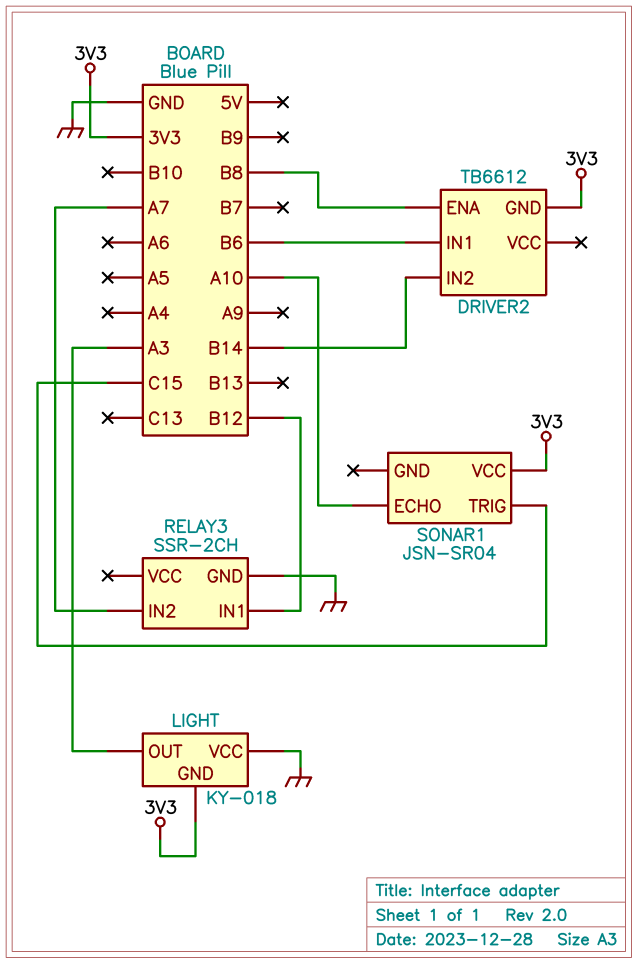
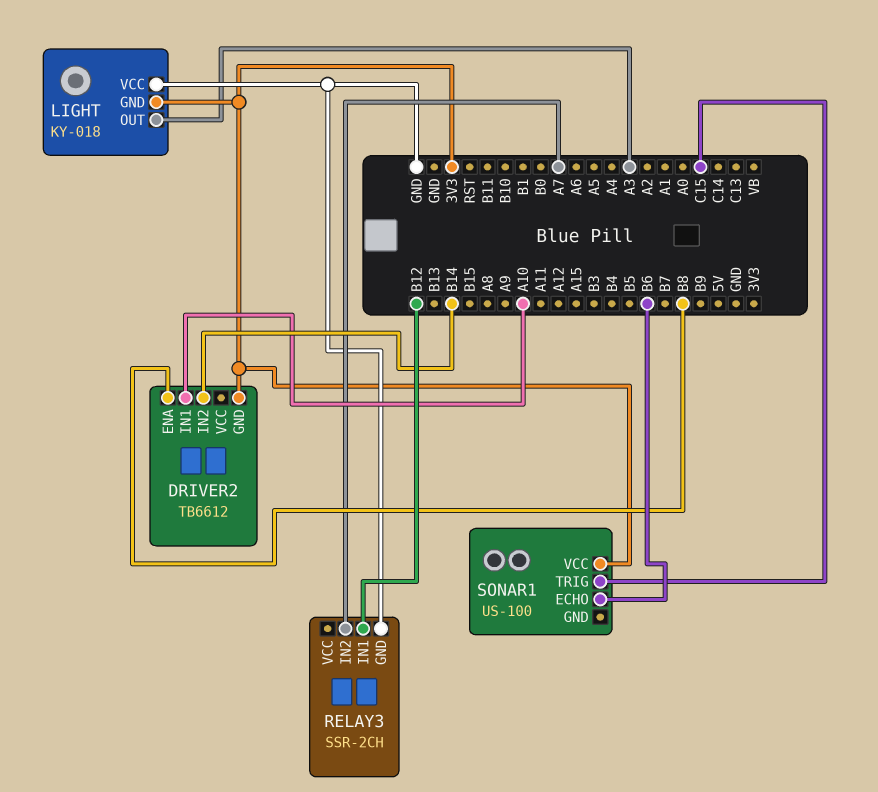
DRIVER2 pin IN1: B6 -> A10
SONAR1: JSN-SR04 -> US-100
SONAR1 pin ECHO: A10 -> B6

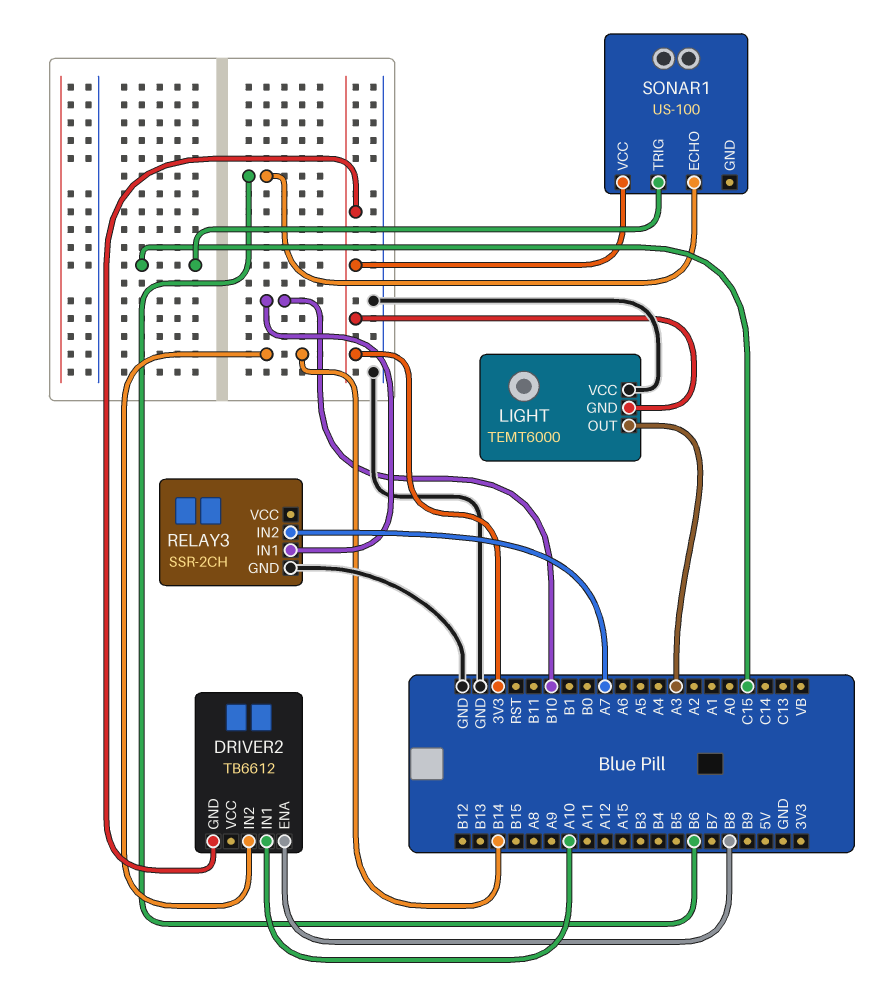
LIGHT: KY-018 -> TEMT6000
RELAY3 pin IN1: B12 -> B10

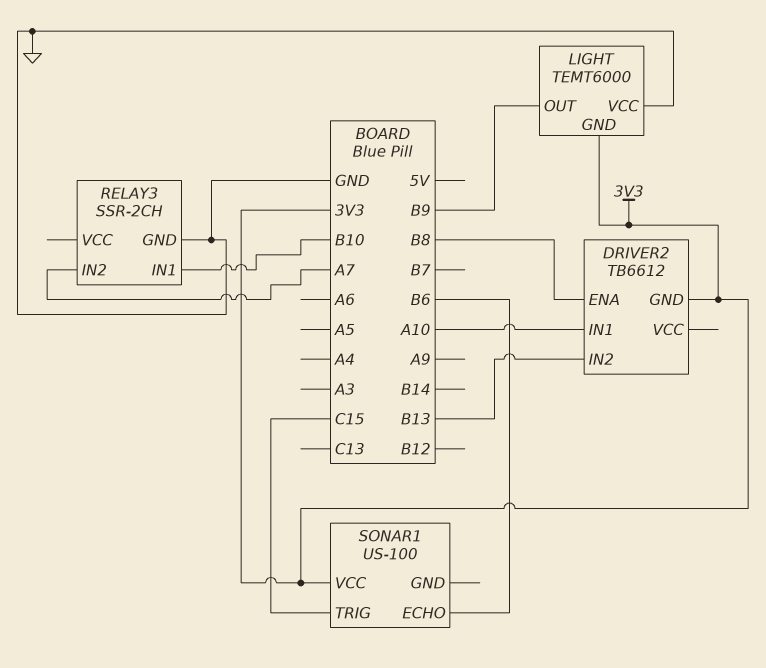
DRIVER2 pin IN2: B14 -> B13
LIGHT pin OUT: A3 -> B9

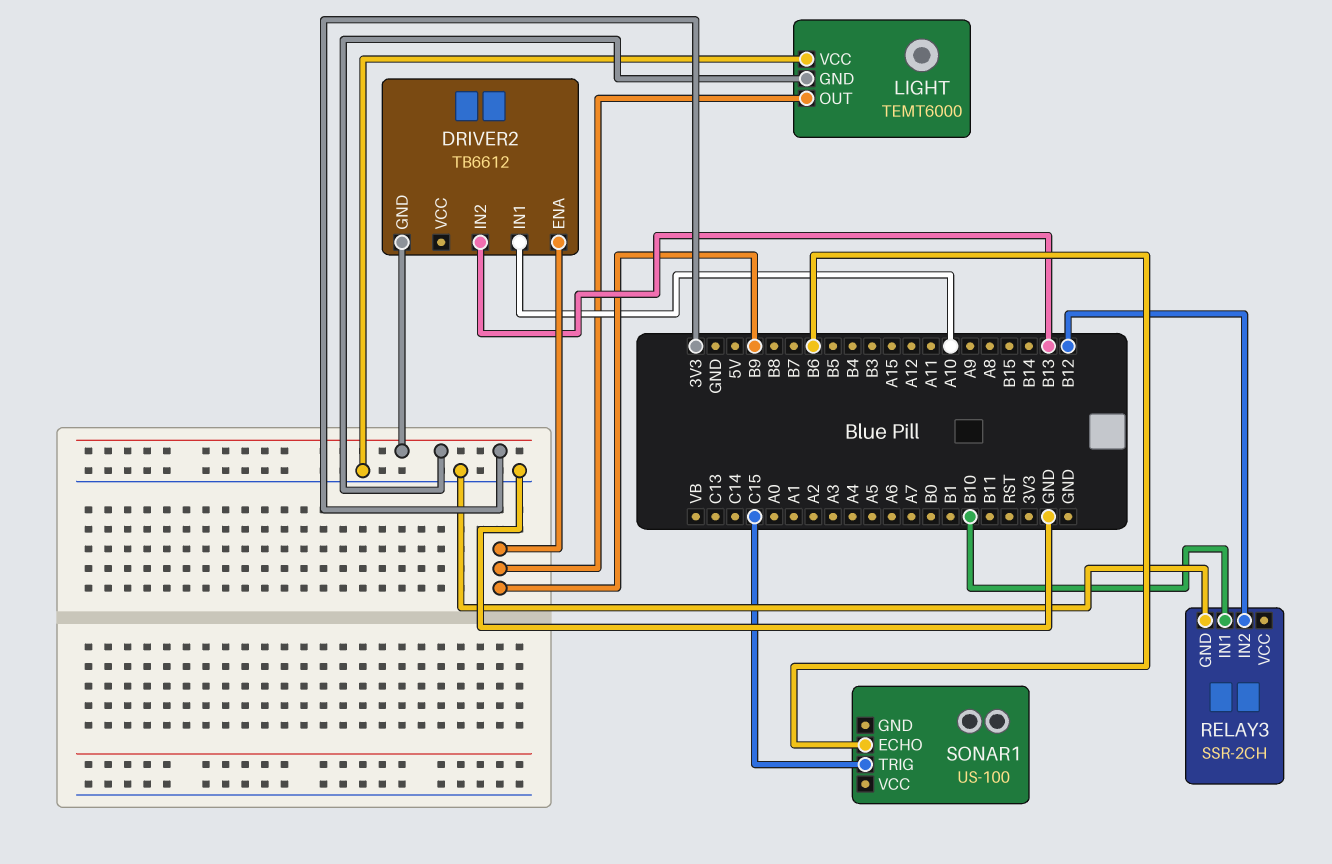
DRIVER2 pin ENA: B8 -> B9
RELAY3 pin IN2: A7 -> B12
SONAR1 pin VCC: 3V3 -> none

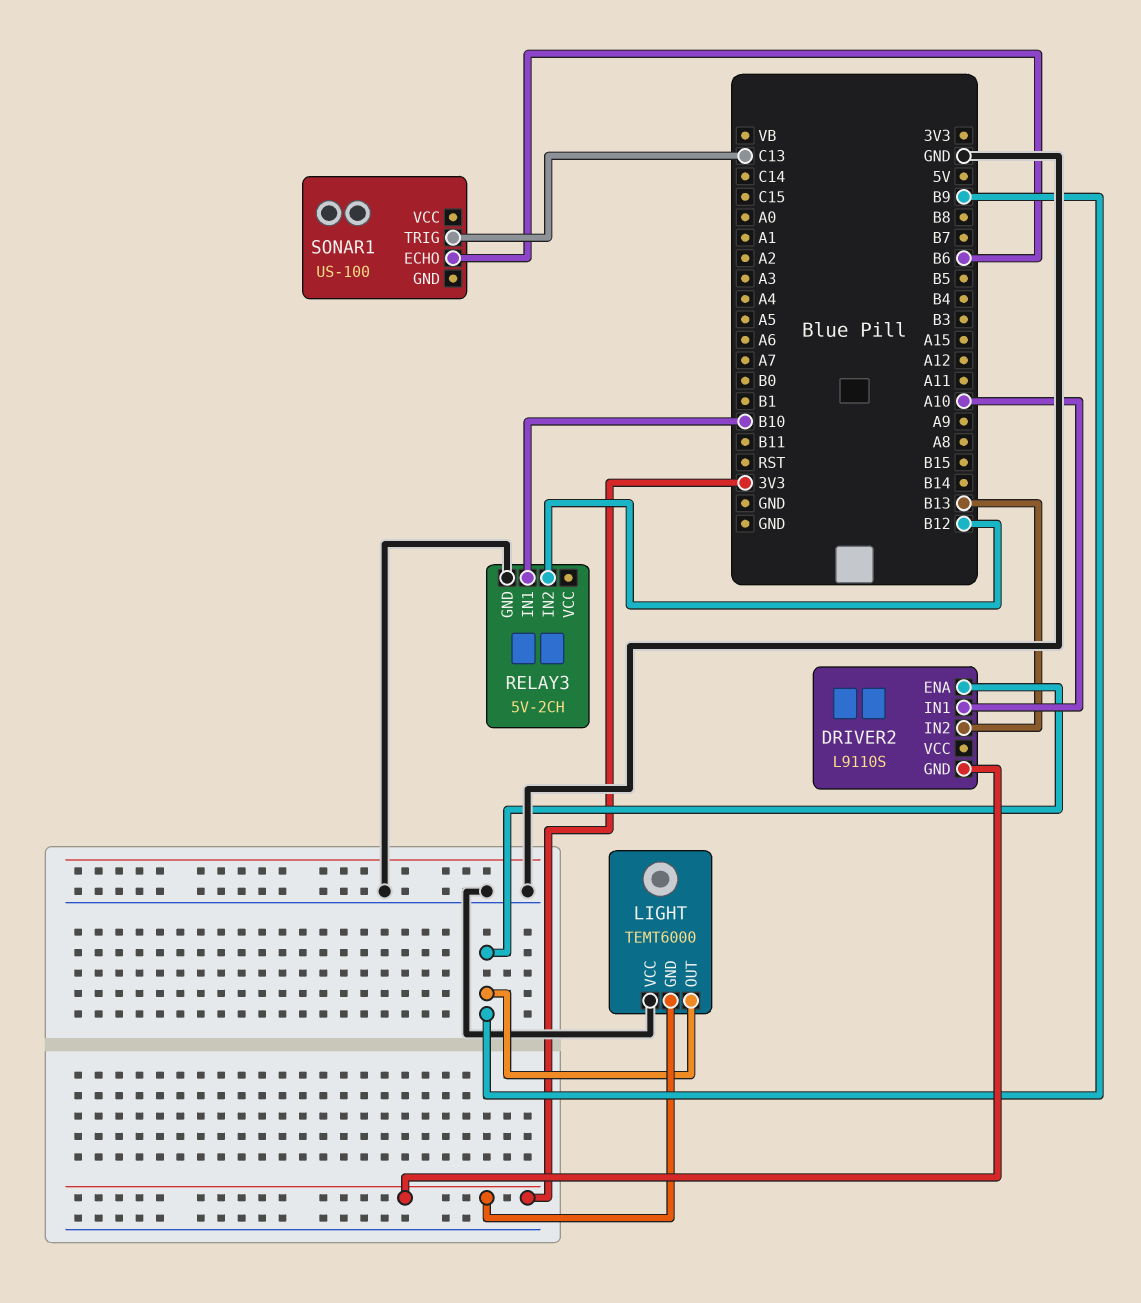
DRIVER2: TB6612 -> L9110S
RELAY3: SSR-2CH -> 5V-2CH
SONAR1 pin TRIG: C15 -> C13

